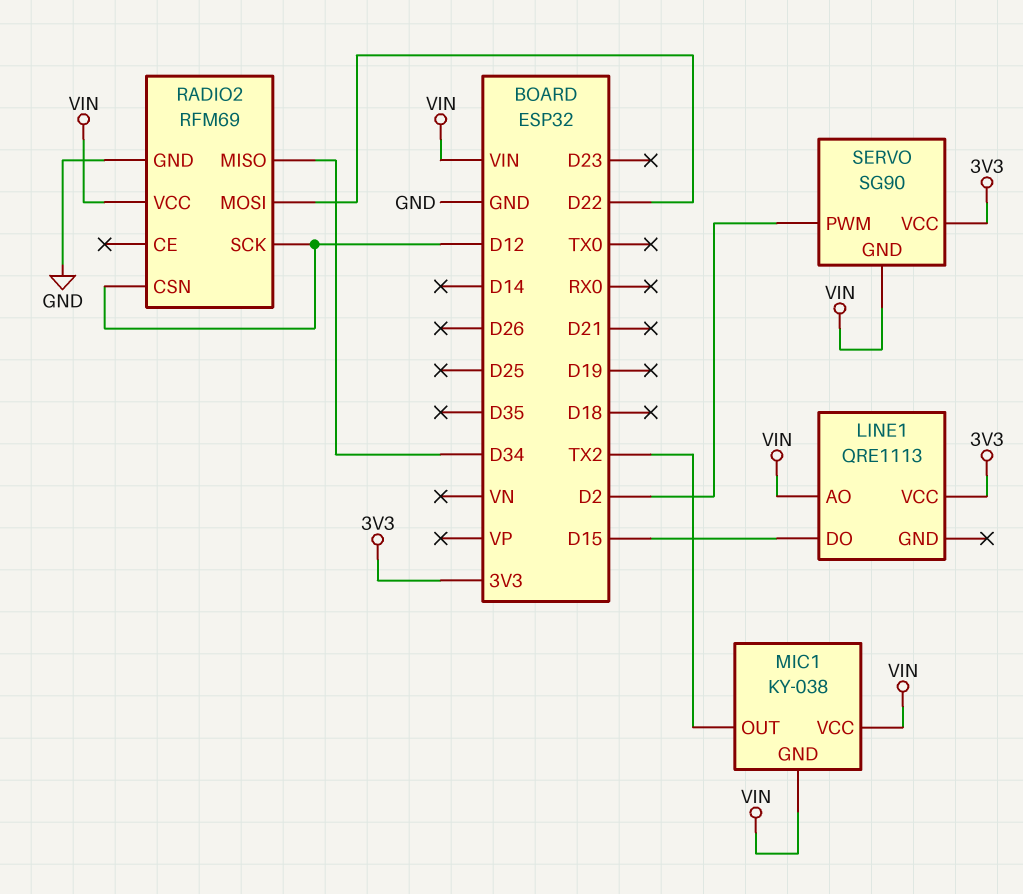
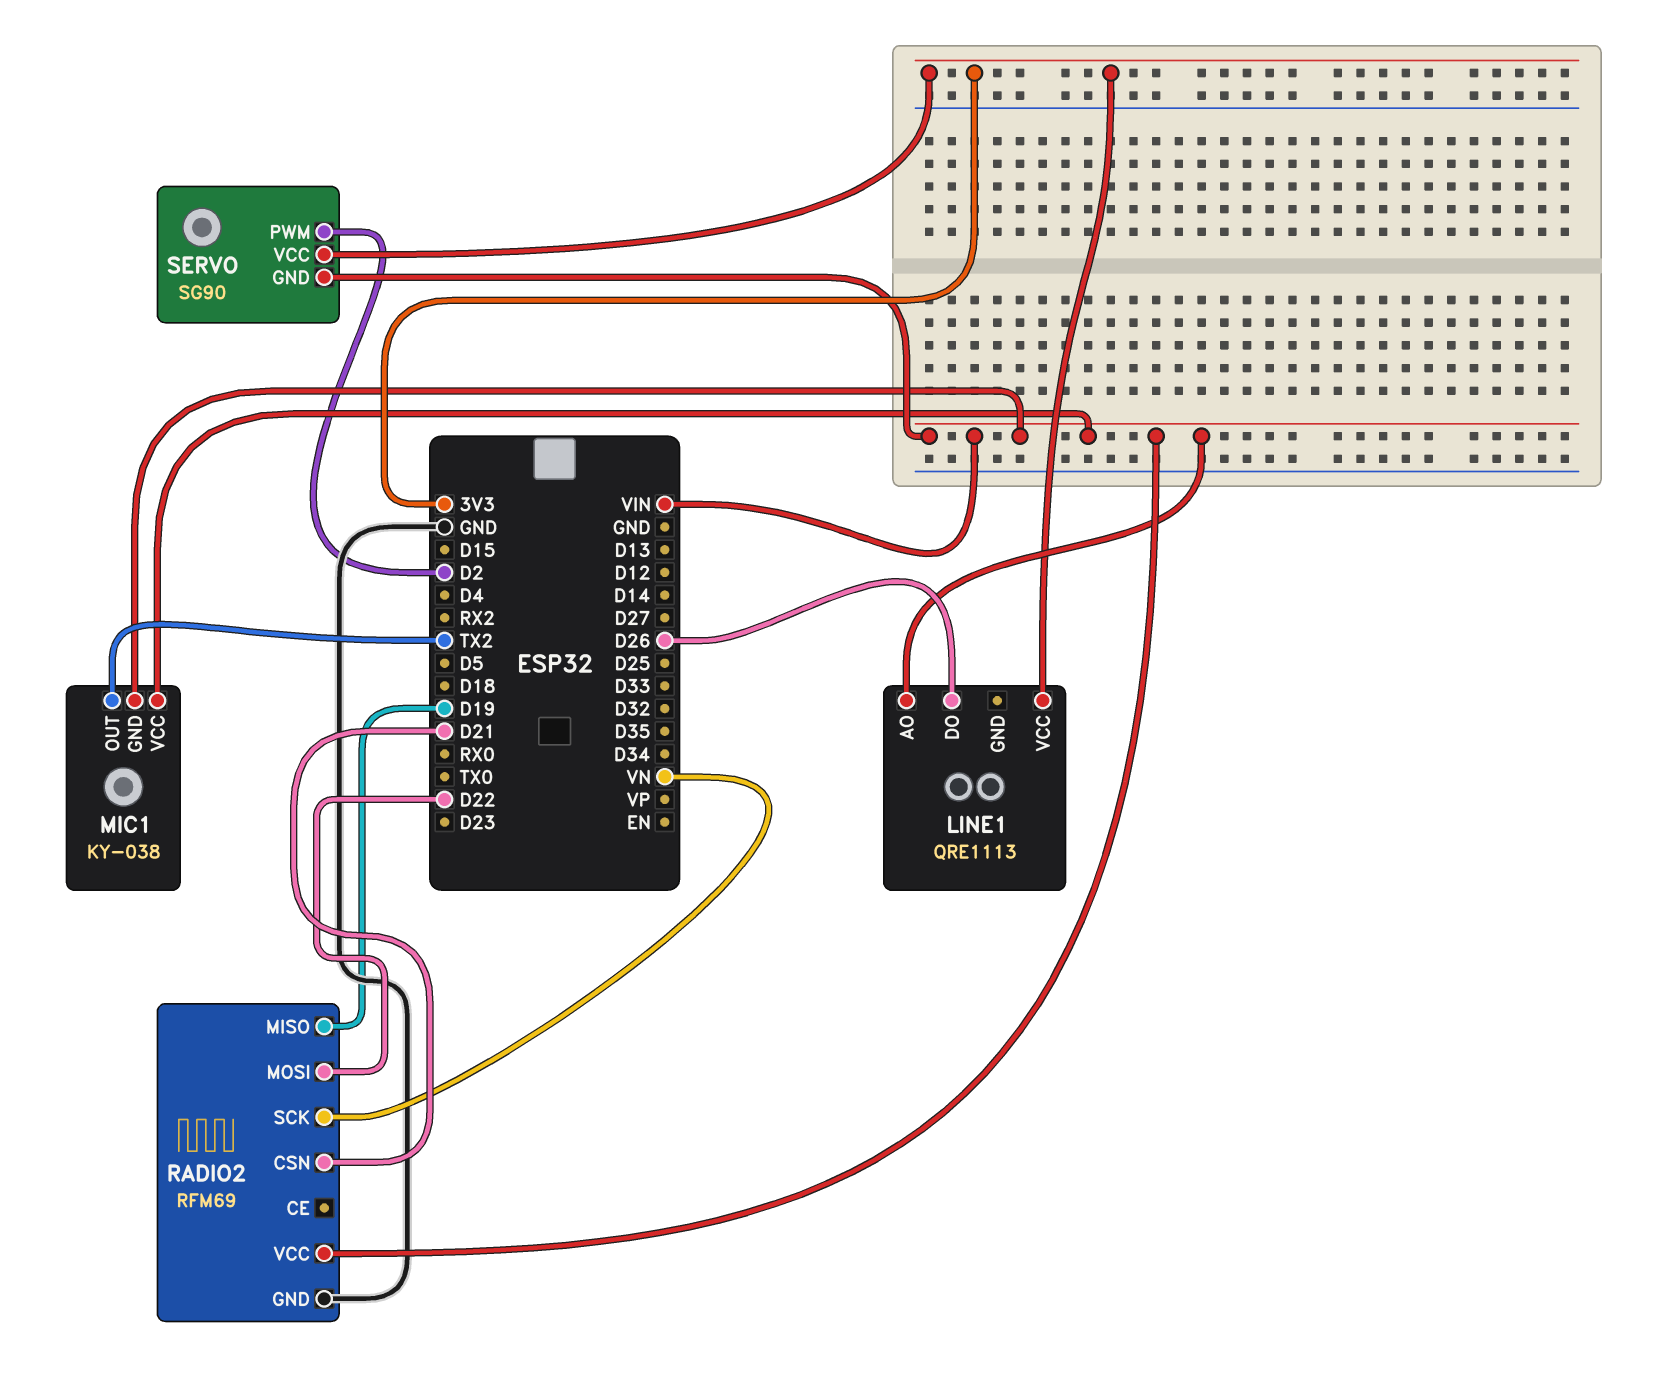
LINE1 pin DO: D15 -> D26
RADIO2 pin CSN: D12 -> D21
RADIO2 pin MISO: D34 -> D19
RADIO2 pin SCK: D12 -> VN

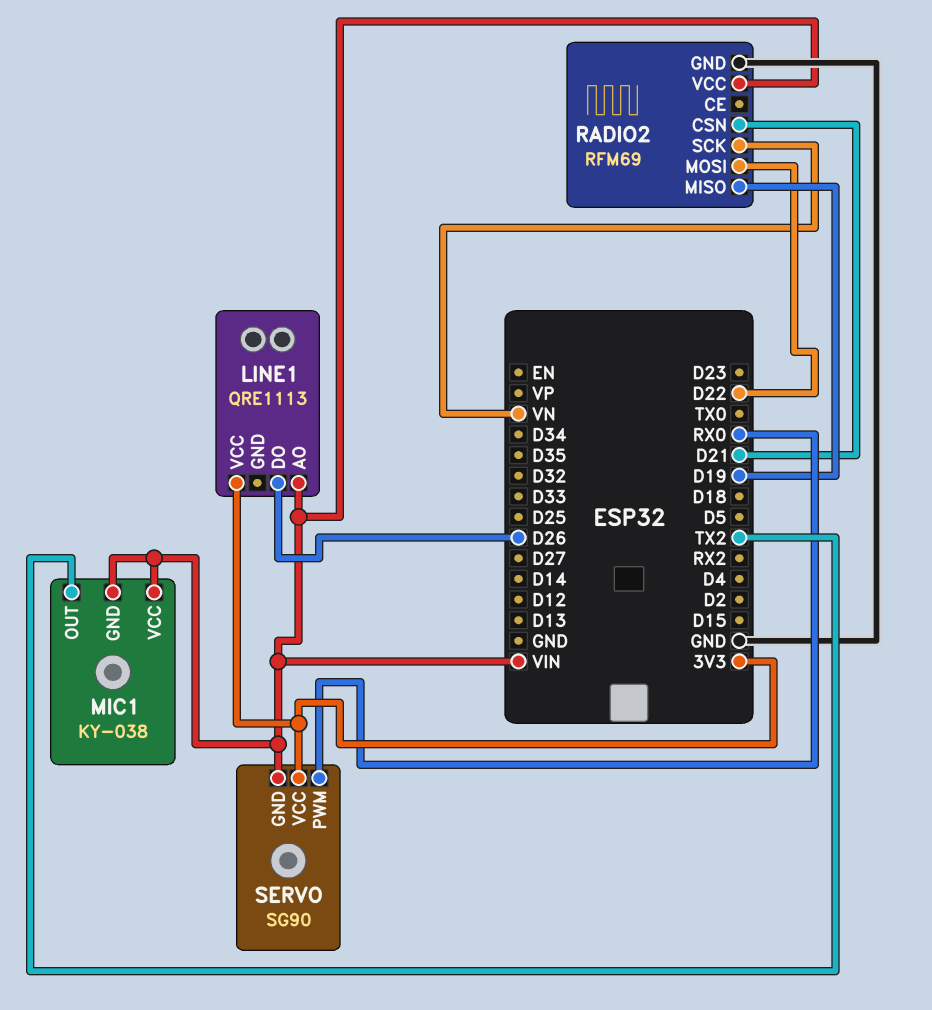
SERVO pin PWM: D2 -> RX0

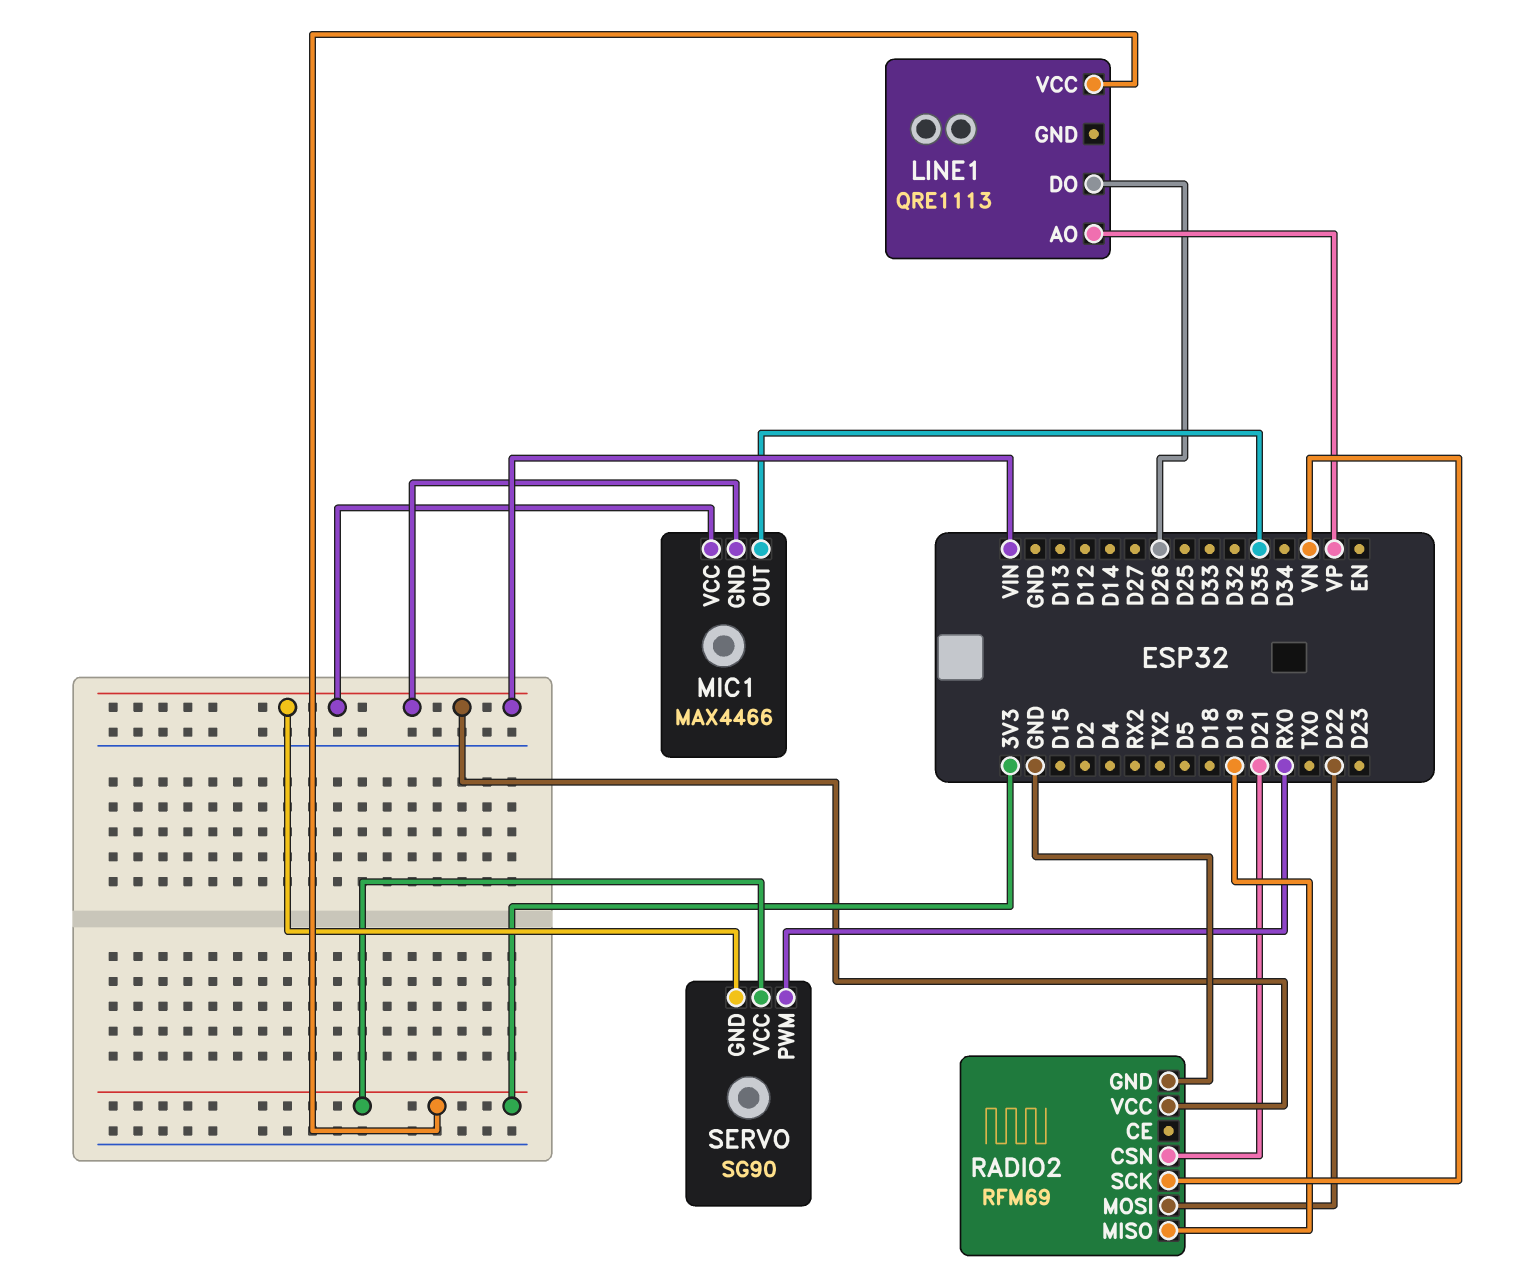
LINE1 pin AO: VIN -> VP
MIC1: KY-038 -> MAX4466
MIC1 pin OUT: TX2 -> D35

